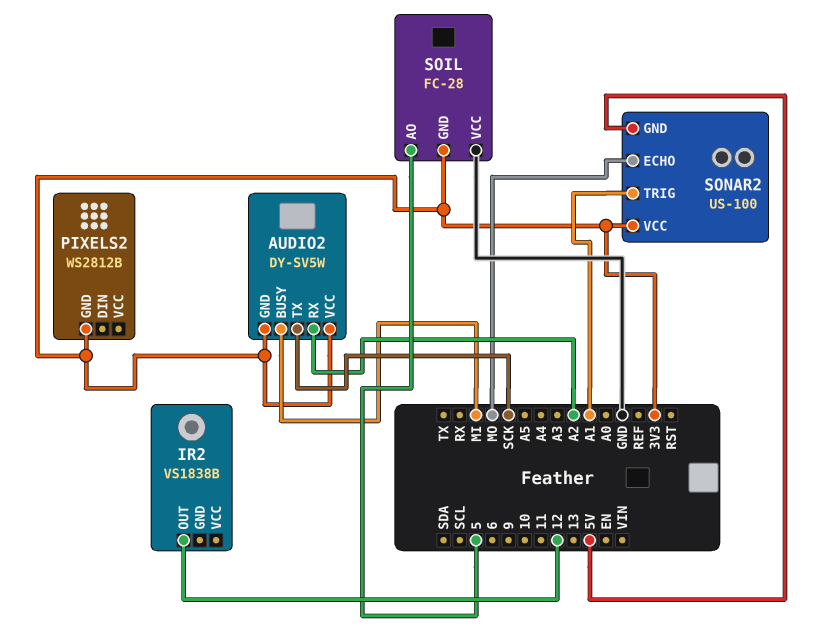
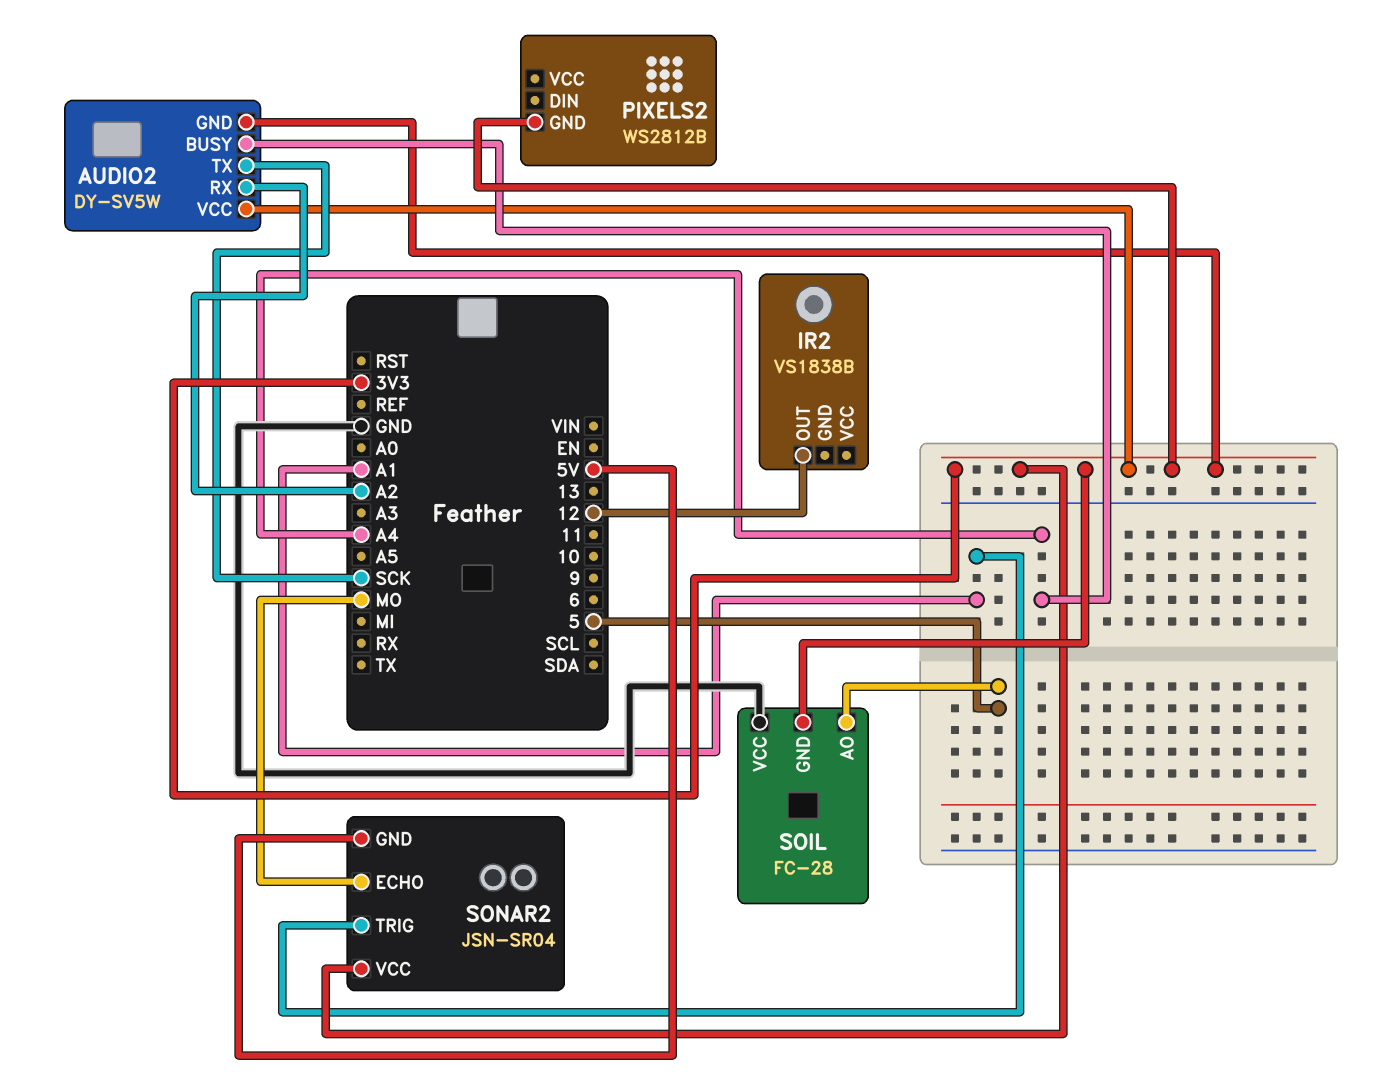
AUDIO2 pin BUSY: MI -> A4
SONAR2: US-100 -> JSN-SR04

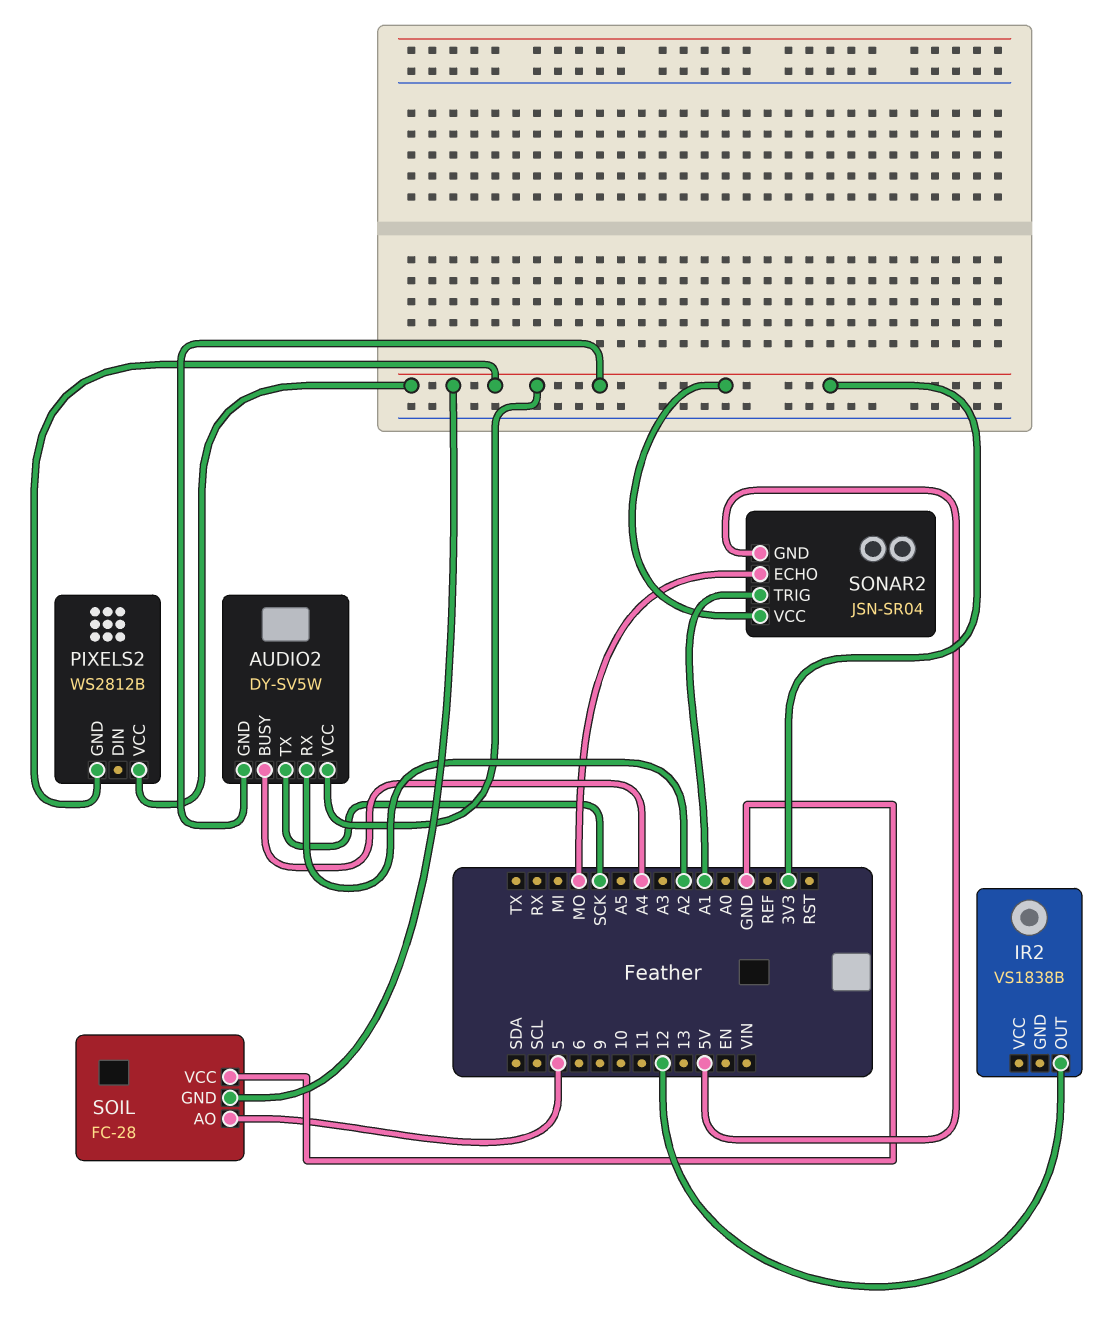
PIXELS2 pin VCC: none -> 3V3

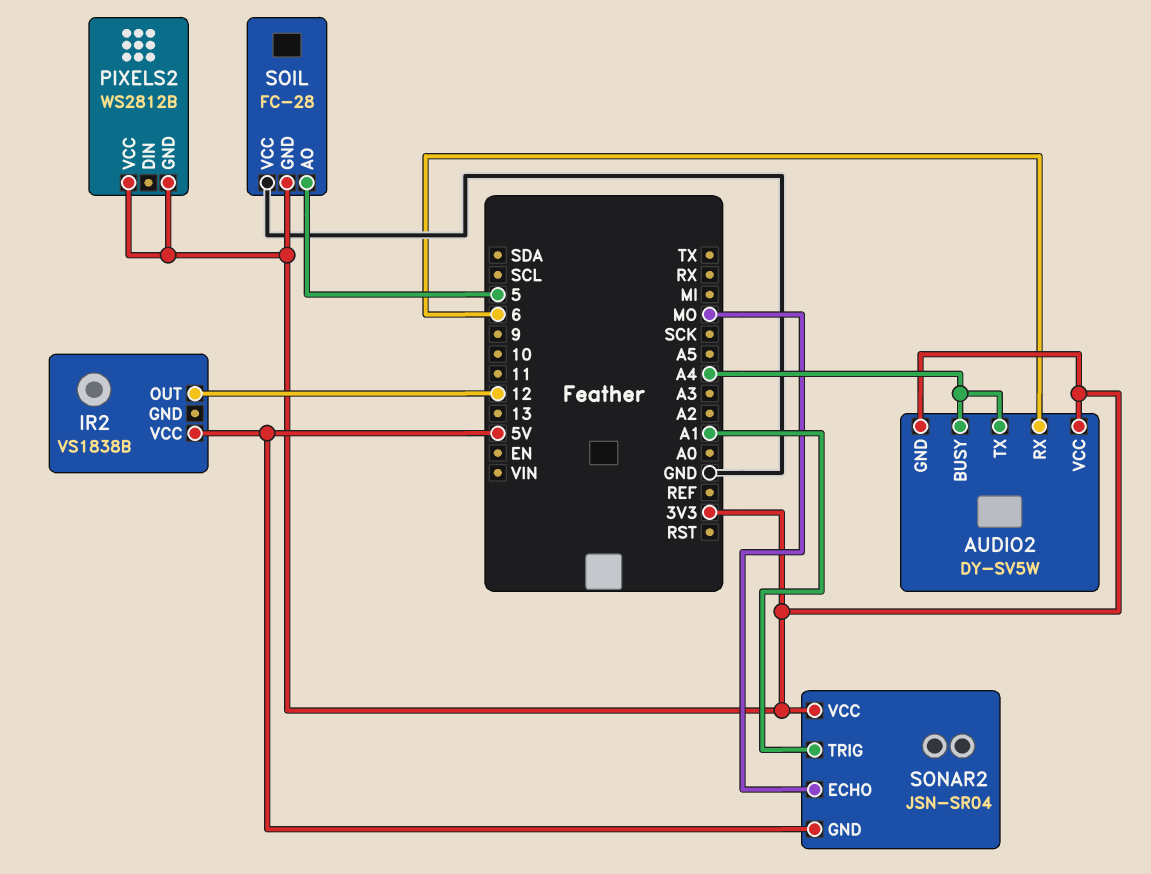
AUDIO2 pin RX: A2 -> 6
AUDIO2 pin TX: SCK -> A4
IR2 pin VCC: none -> 5V

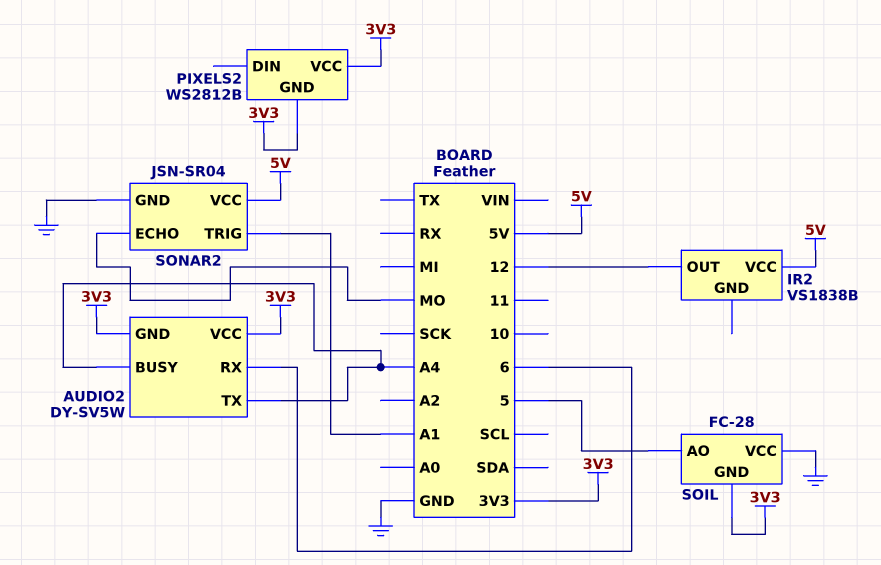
SONAR2 pin GND: 5V -> GND
SONAR2 pin VCC: 3V3 -> 5V

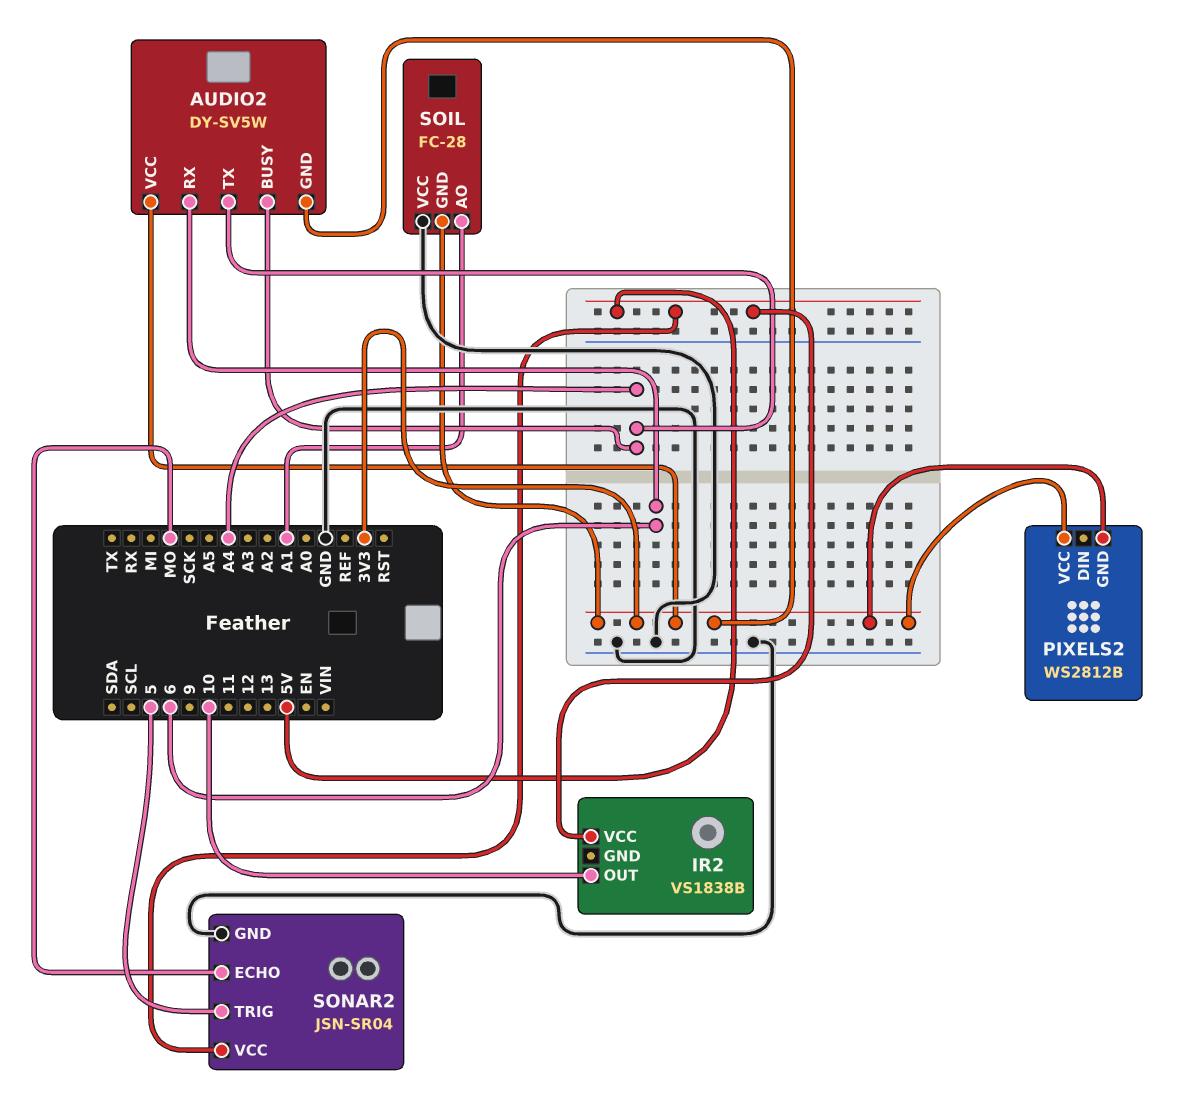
IR2 pin OUT: 12 -> 10
SOIL pin AO: 5 -> A1
SONAR2 pin TRIG: A1 -> 5

